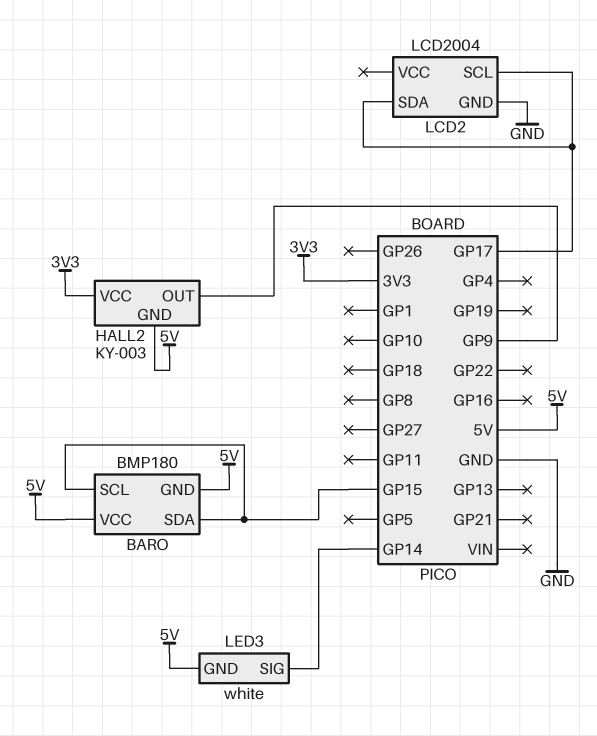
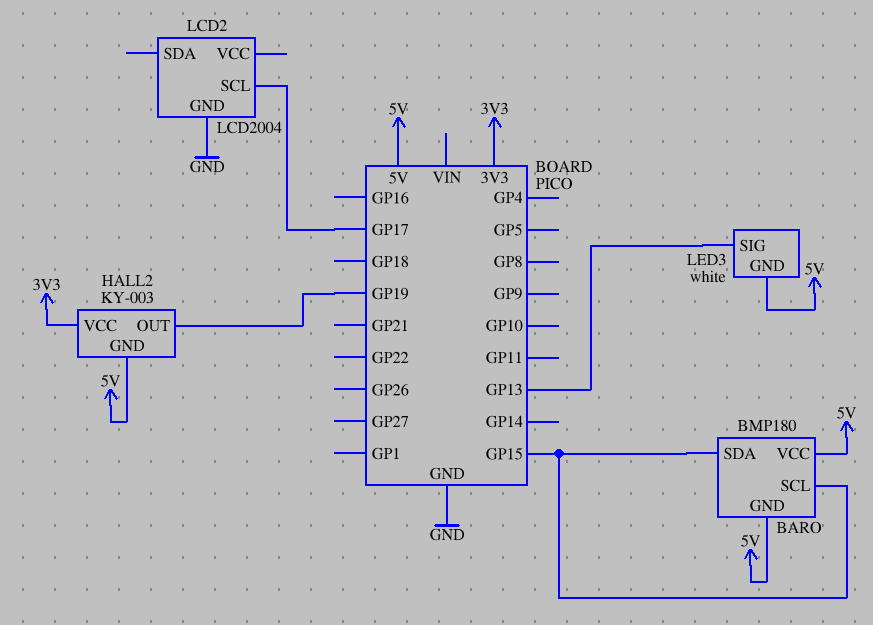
HALL2 pin OUT: GP9 -> GP19
LCD2 pin SDA: GP17 -> none
LED3 pin SIG: GP14 -> GP13

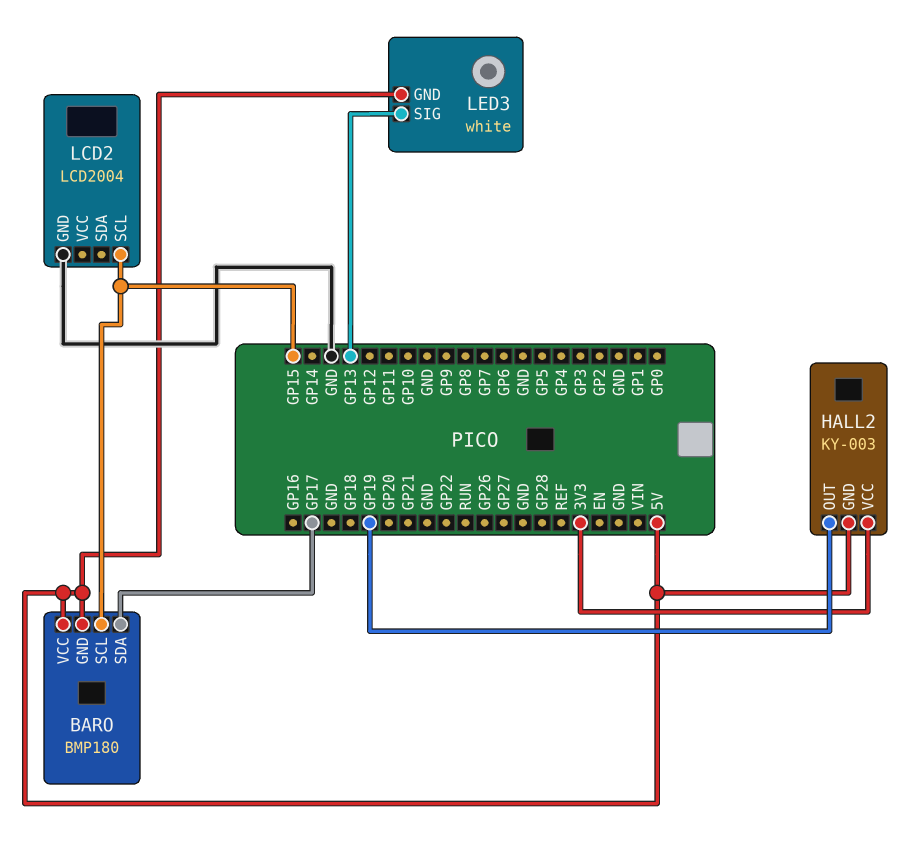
BARO pin SDA: GP15 -> GP17
LCD2 pin SCL: GP17 -> GP15

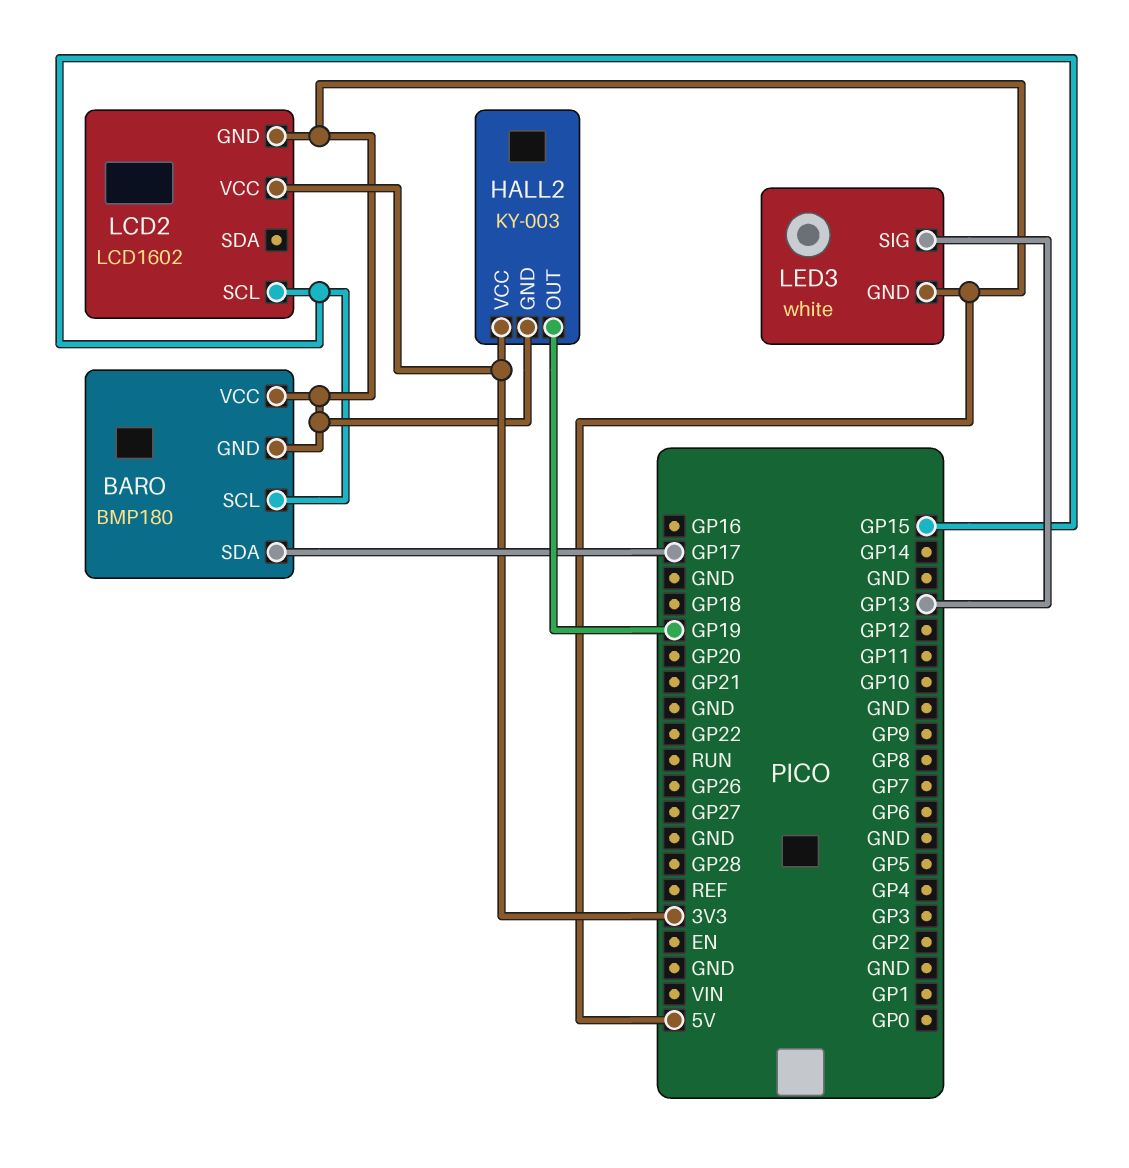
LCD2: LCD2004 -> LCD1602
LCD2 pin GND: GND -> 5V
LCD2 pin VCC: none -> 3V3

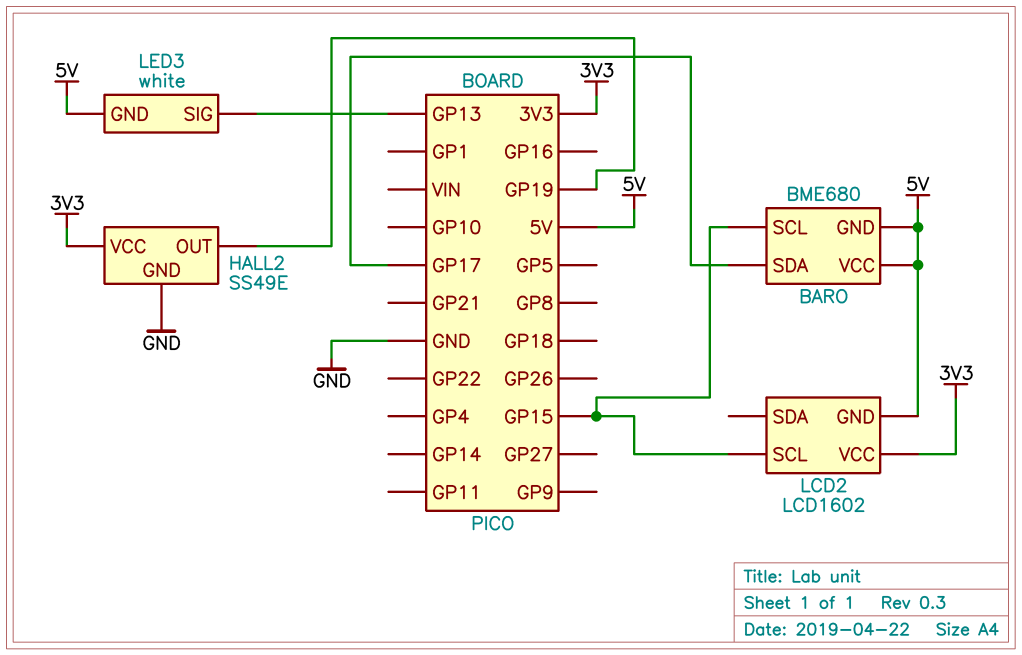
BARO: BMP180 -> BME680
HALL2: KY-003 -> SS49E
HALL2 pin GND: 5V -> GND

